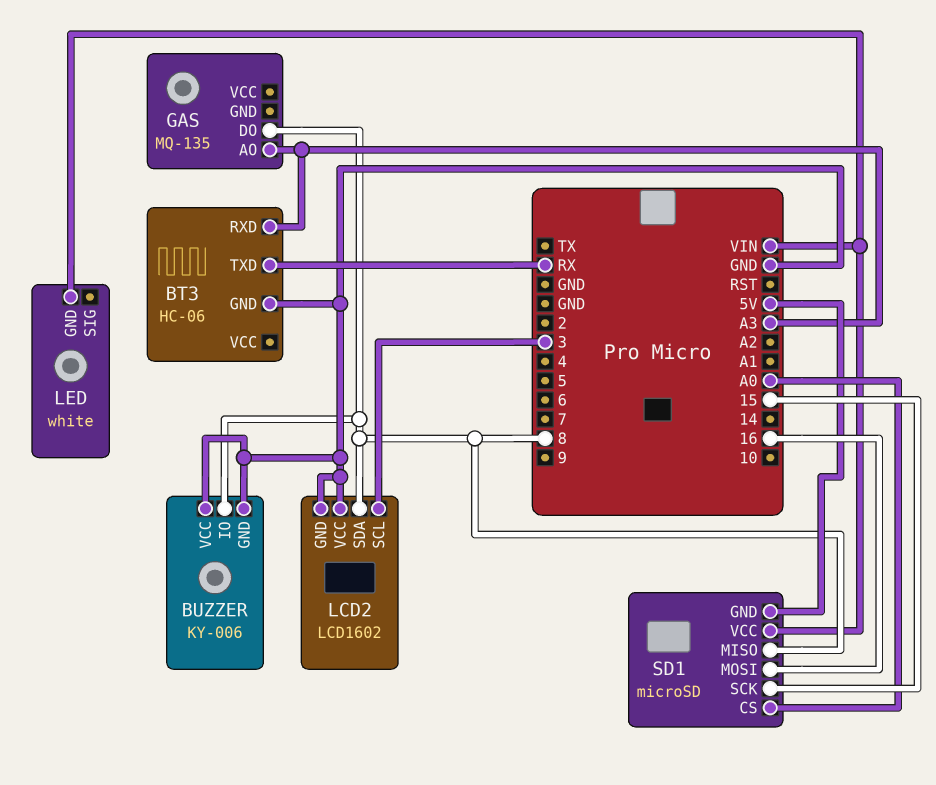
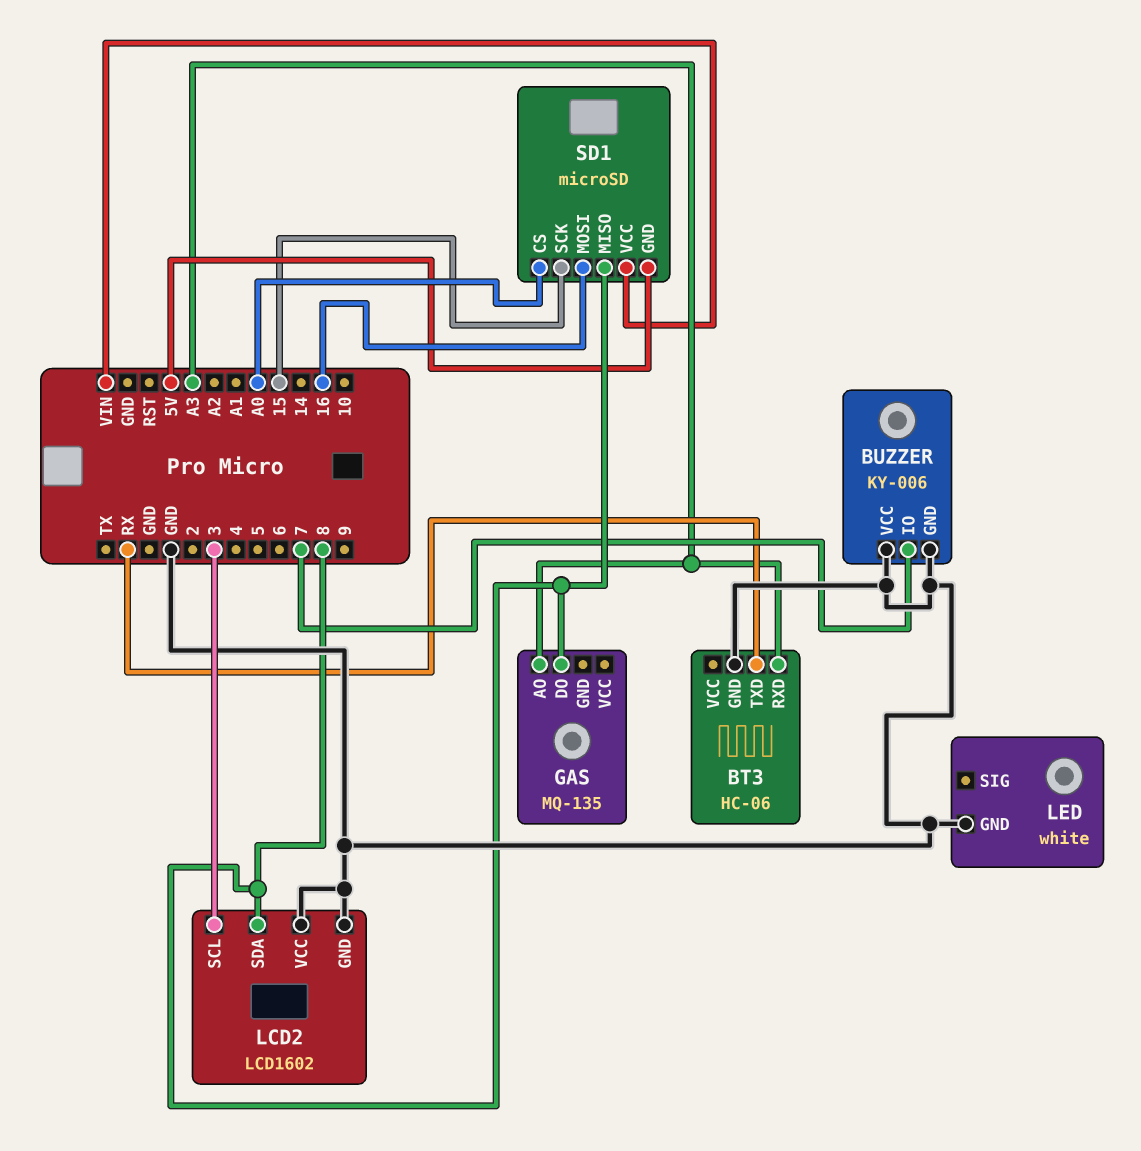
BUZZER pin IO: 8 -> 7
LED pin GND: VIN -> GND

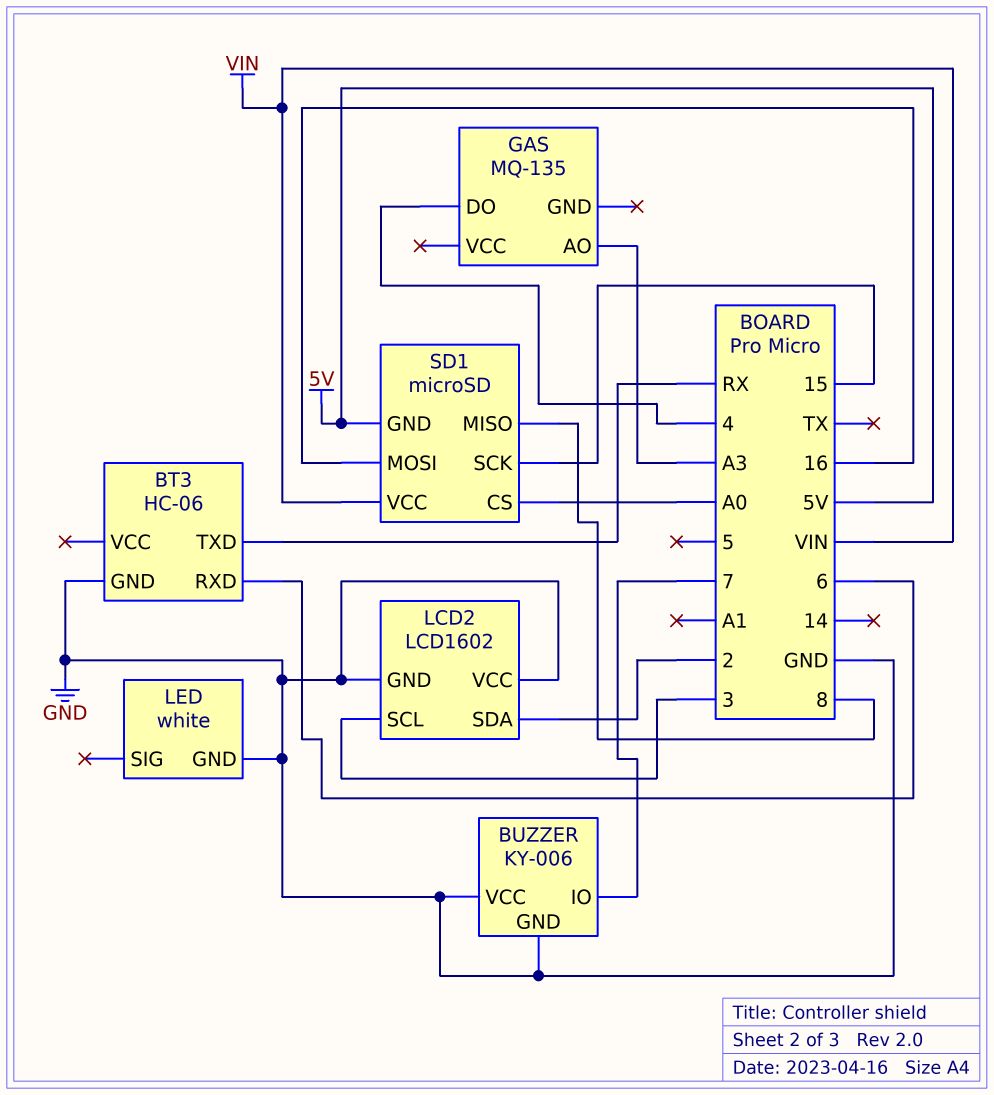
BT3 pin RXD: A3 -> 6
GAS pin DO: 8 -> 4
LCD2 pin SDA: 8 -> 2

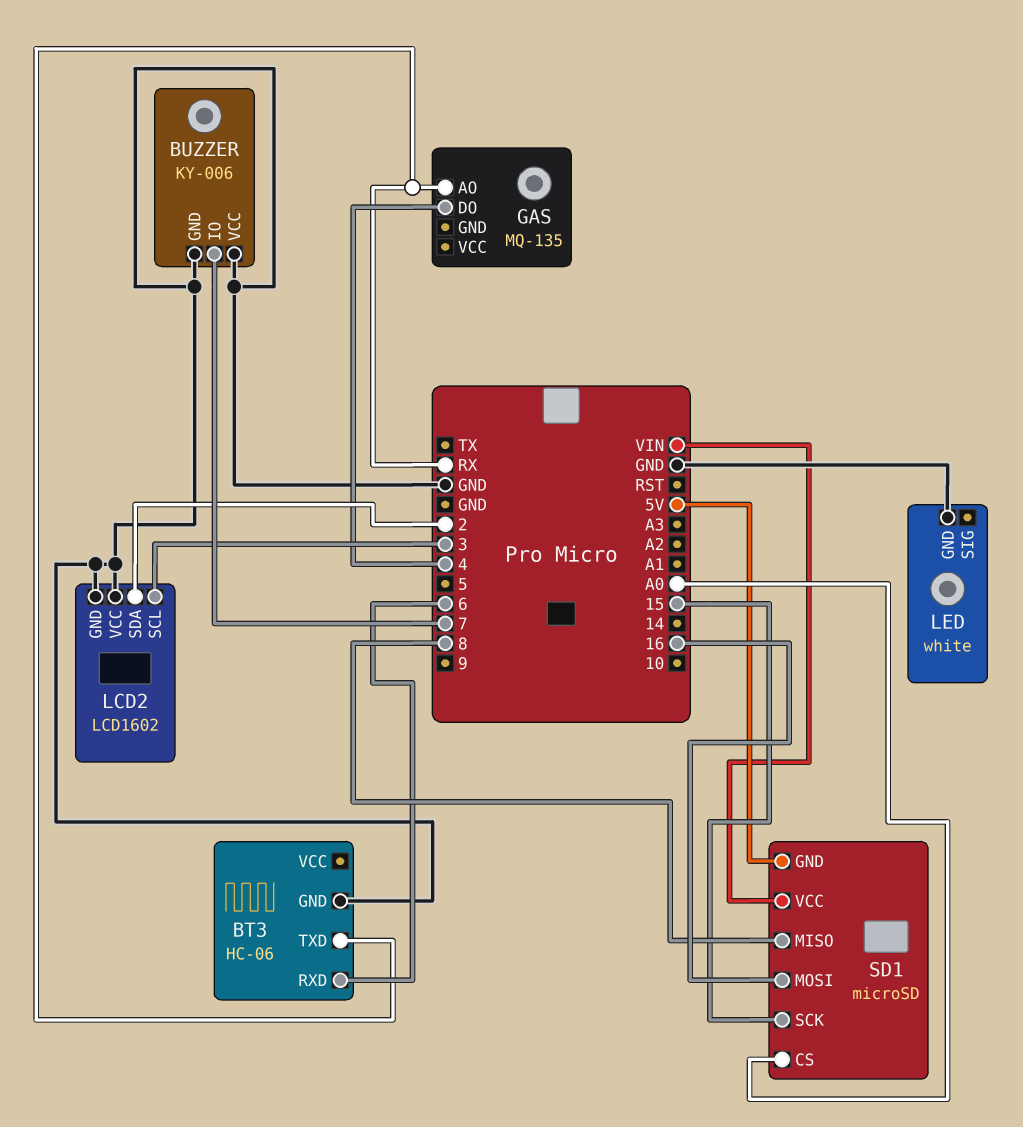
GAS pin AO: A3 -> RX

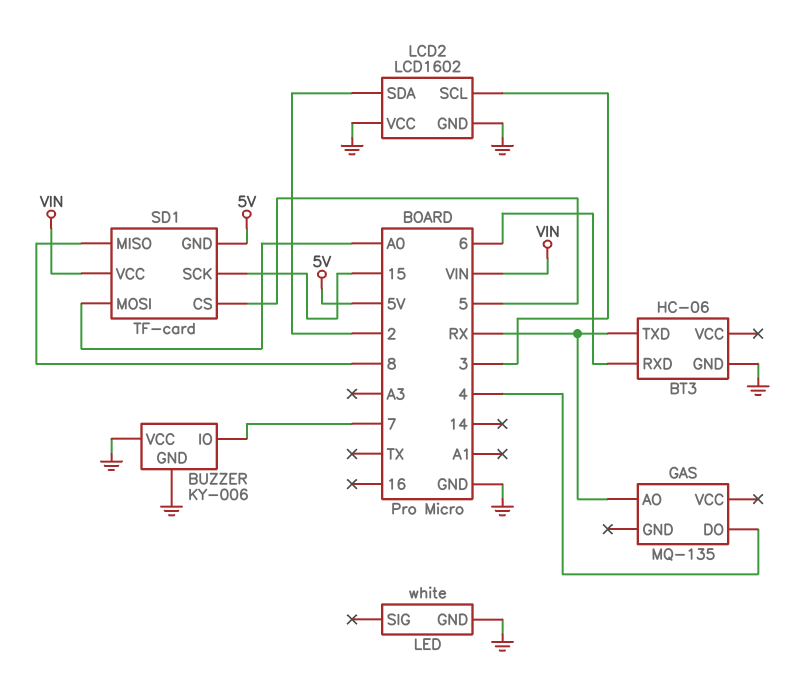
SD1: microSD -> TF-card
SD1 pin CS: A0 -> 5
SD1 pin MOSI: 16 -> A0

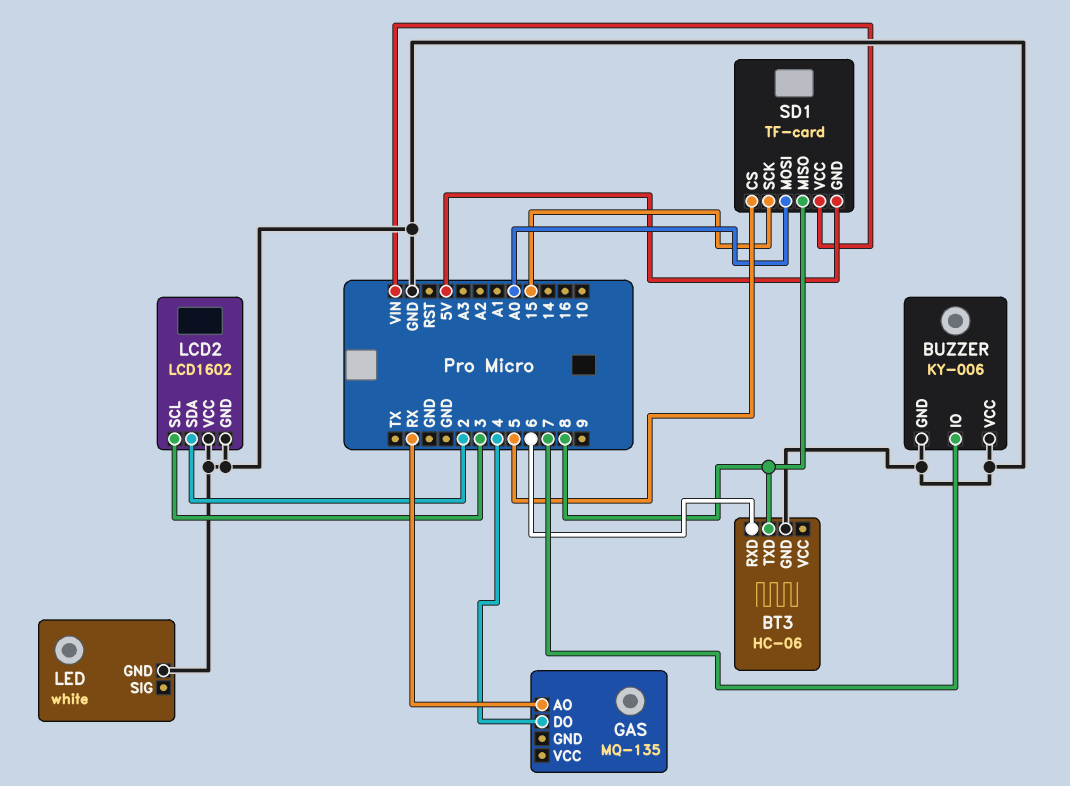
BT3 pin TXD: RX -> 8

